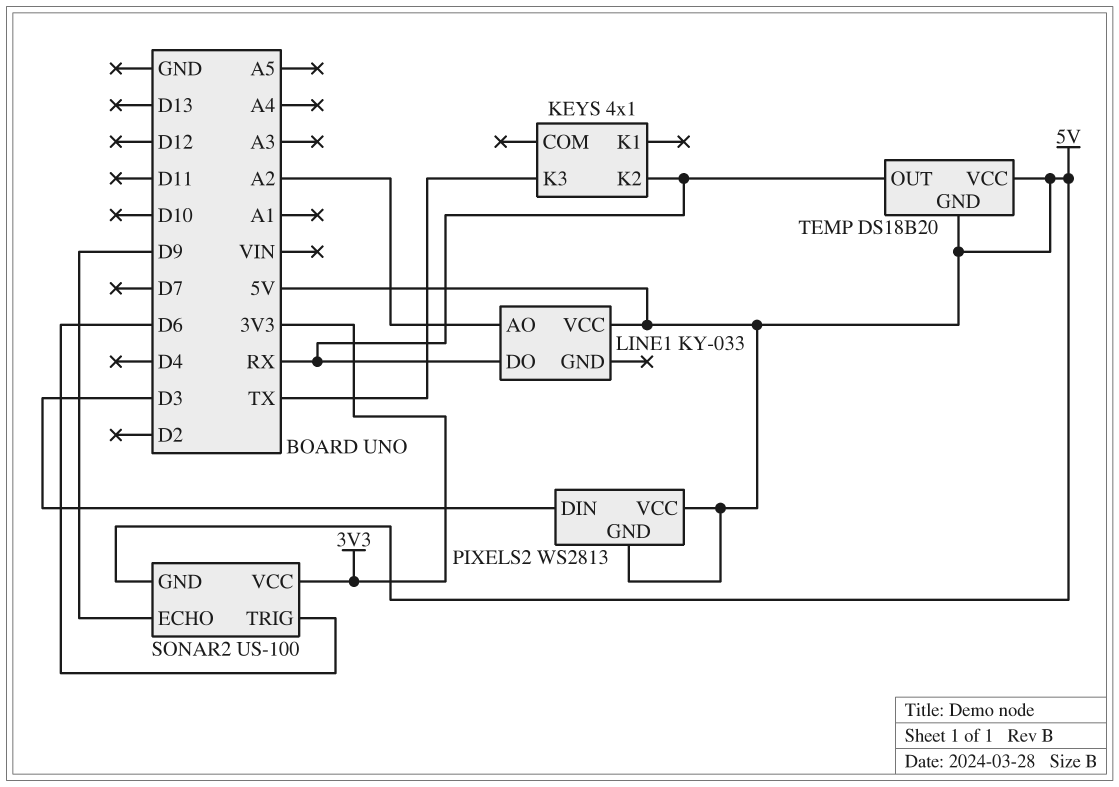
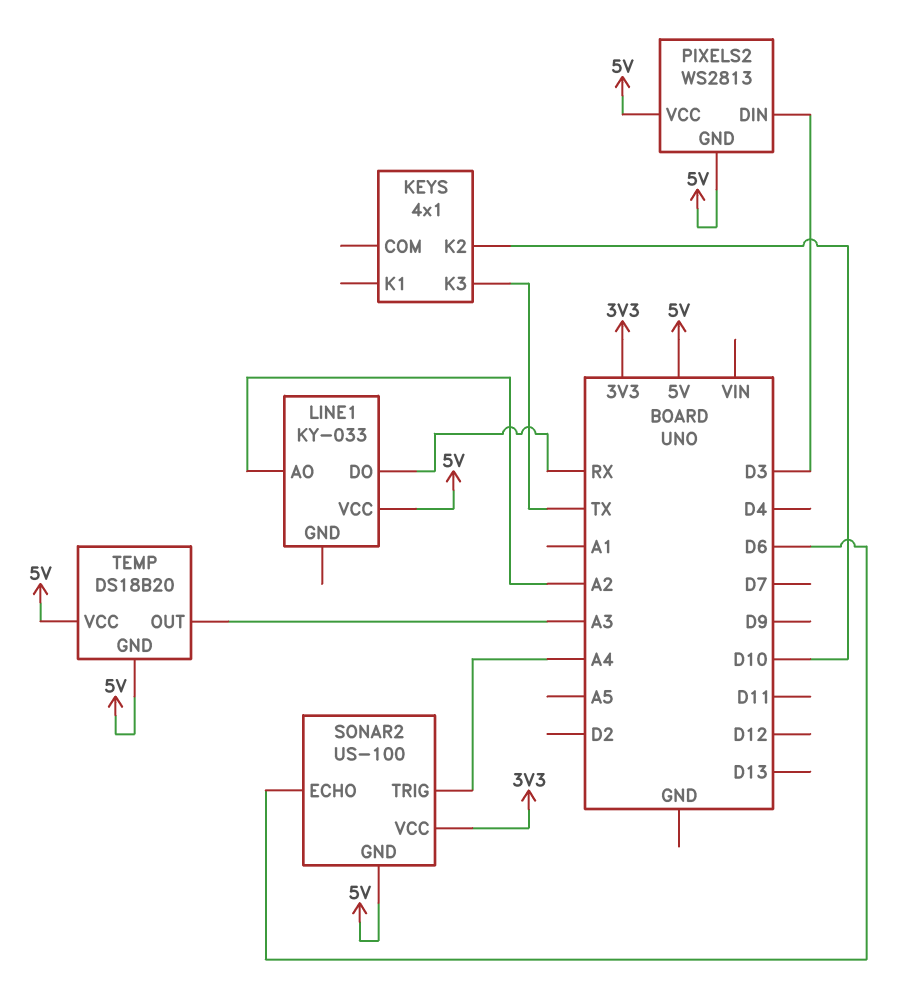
KEYS pin K2: RX -> D10
SONAR2 pin ECHO: D9 -> D6
SONAR2 pin TRIG: D6 -> A4
TEMP pin OUT: RX -> A3

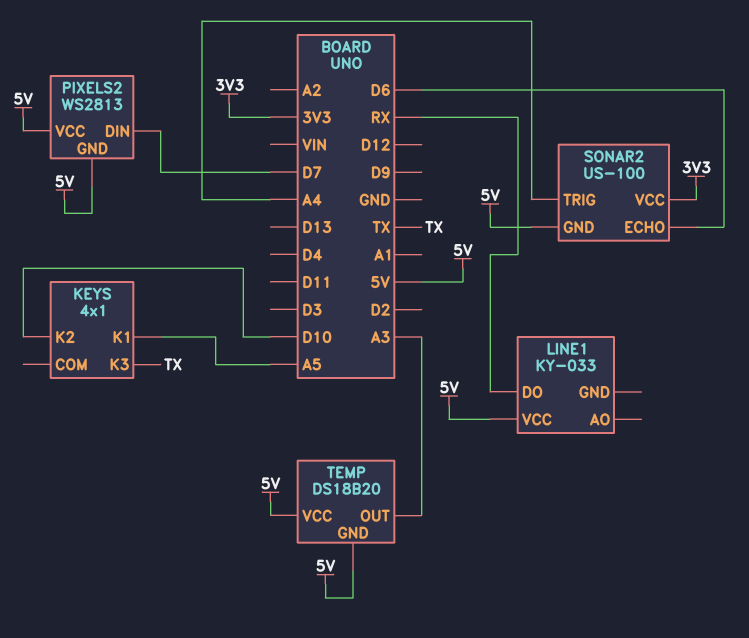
KEYS pin K1: none -> A5
LINE1 pin AO: A2 -> none
PIXELS2 pin DIN: D3 -> D7

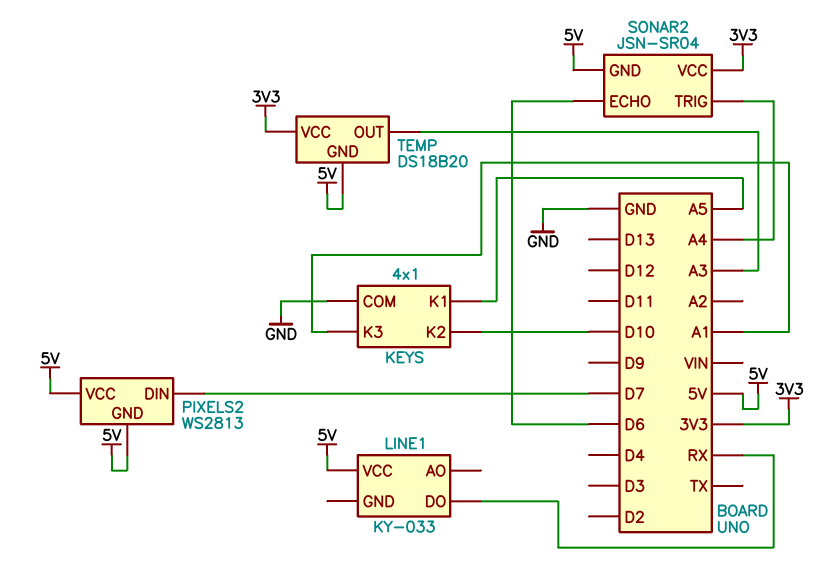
KEYS pin COM: none -> GND
KEYS pin K3: TX -> A1
SONAR2: US-100 -> JSN-SR04
TEMP pin VCC: 5V -> 3V3

